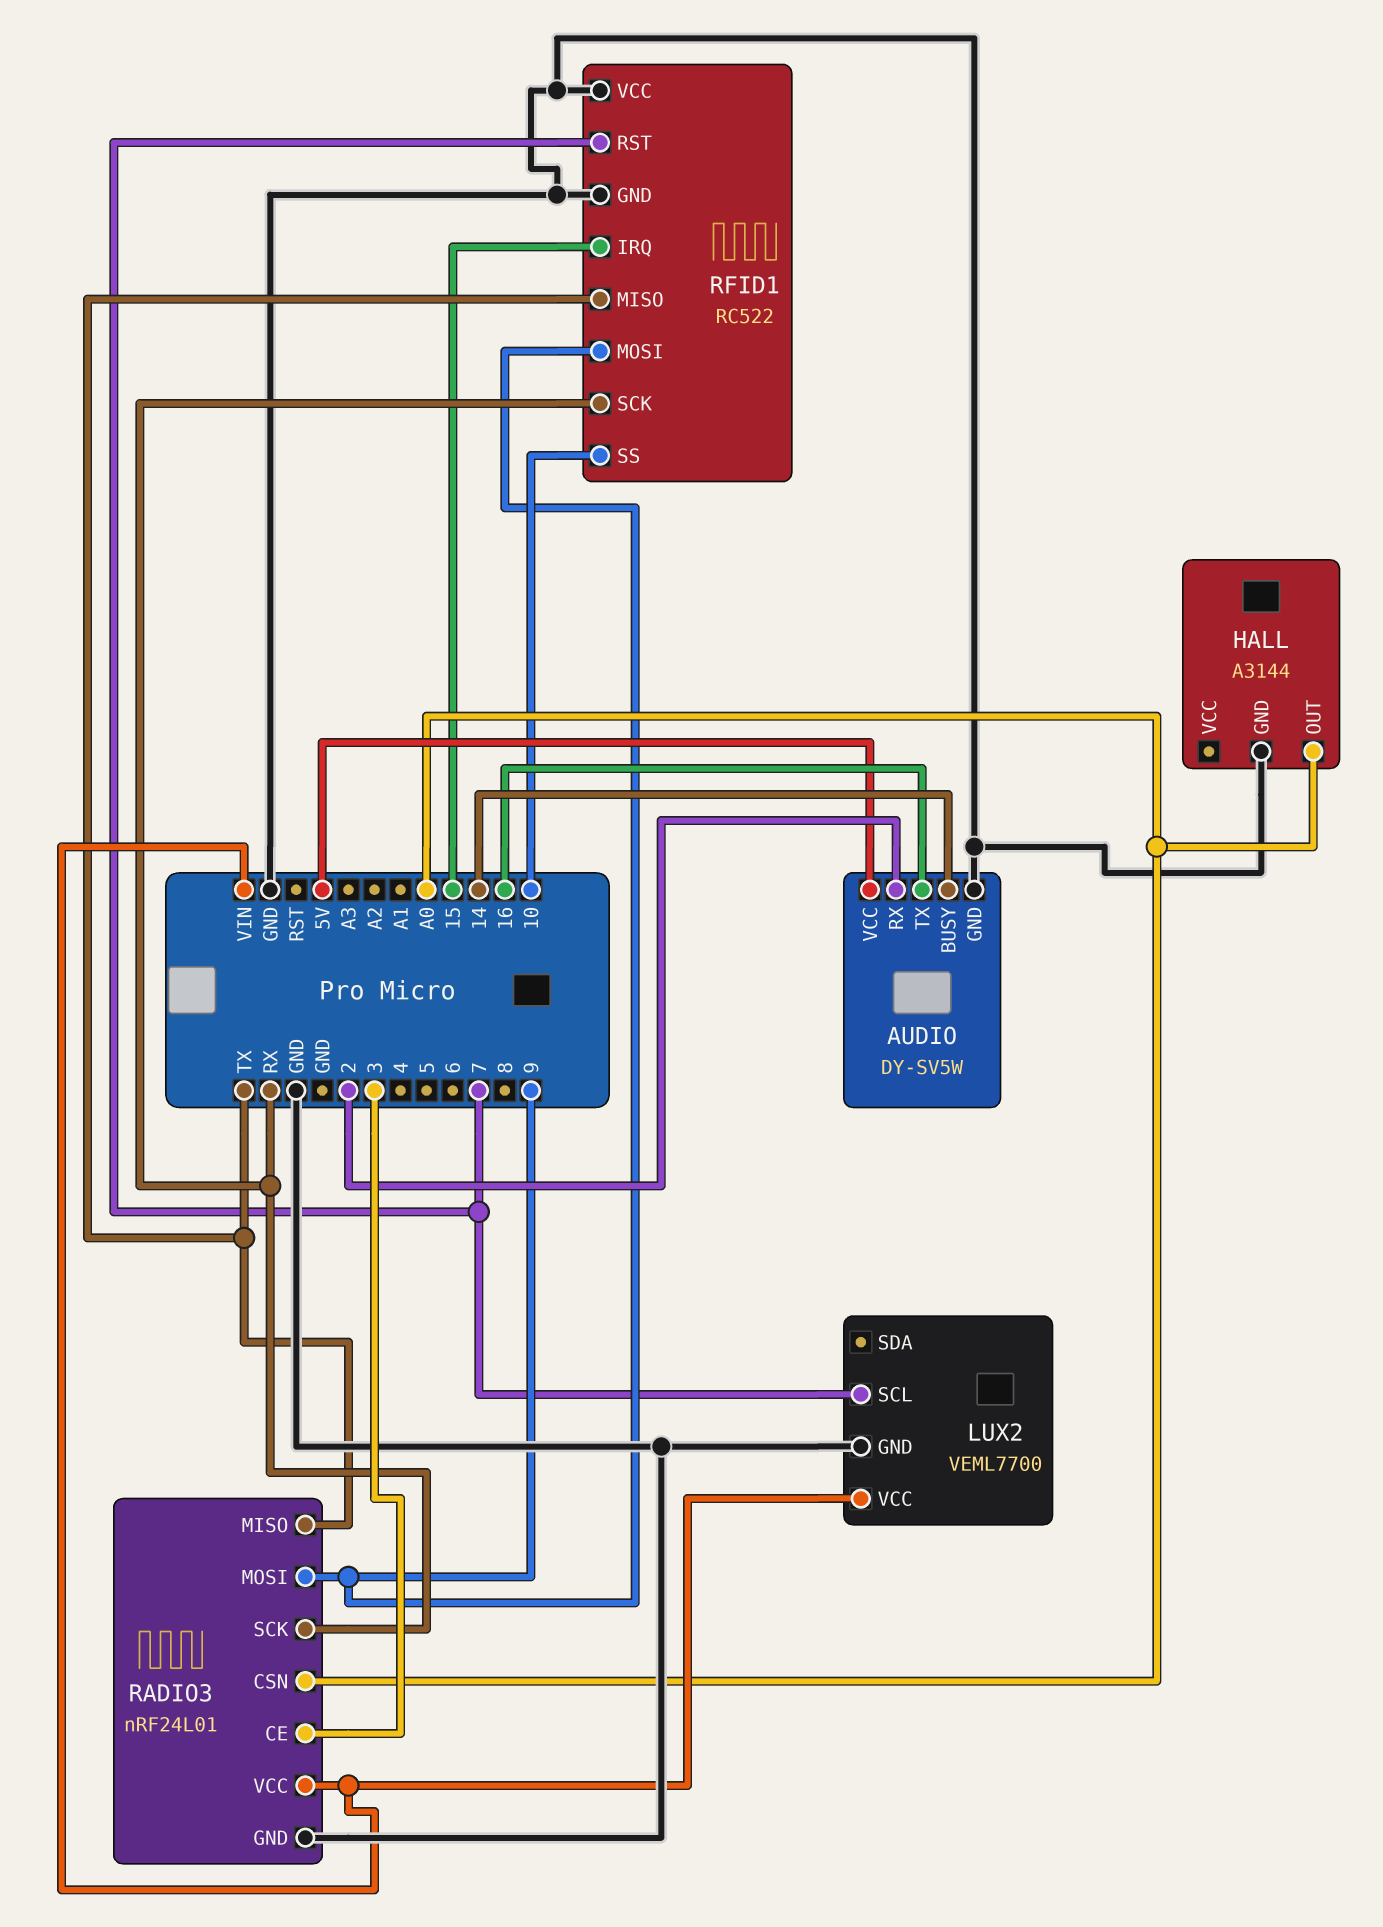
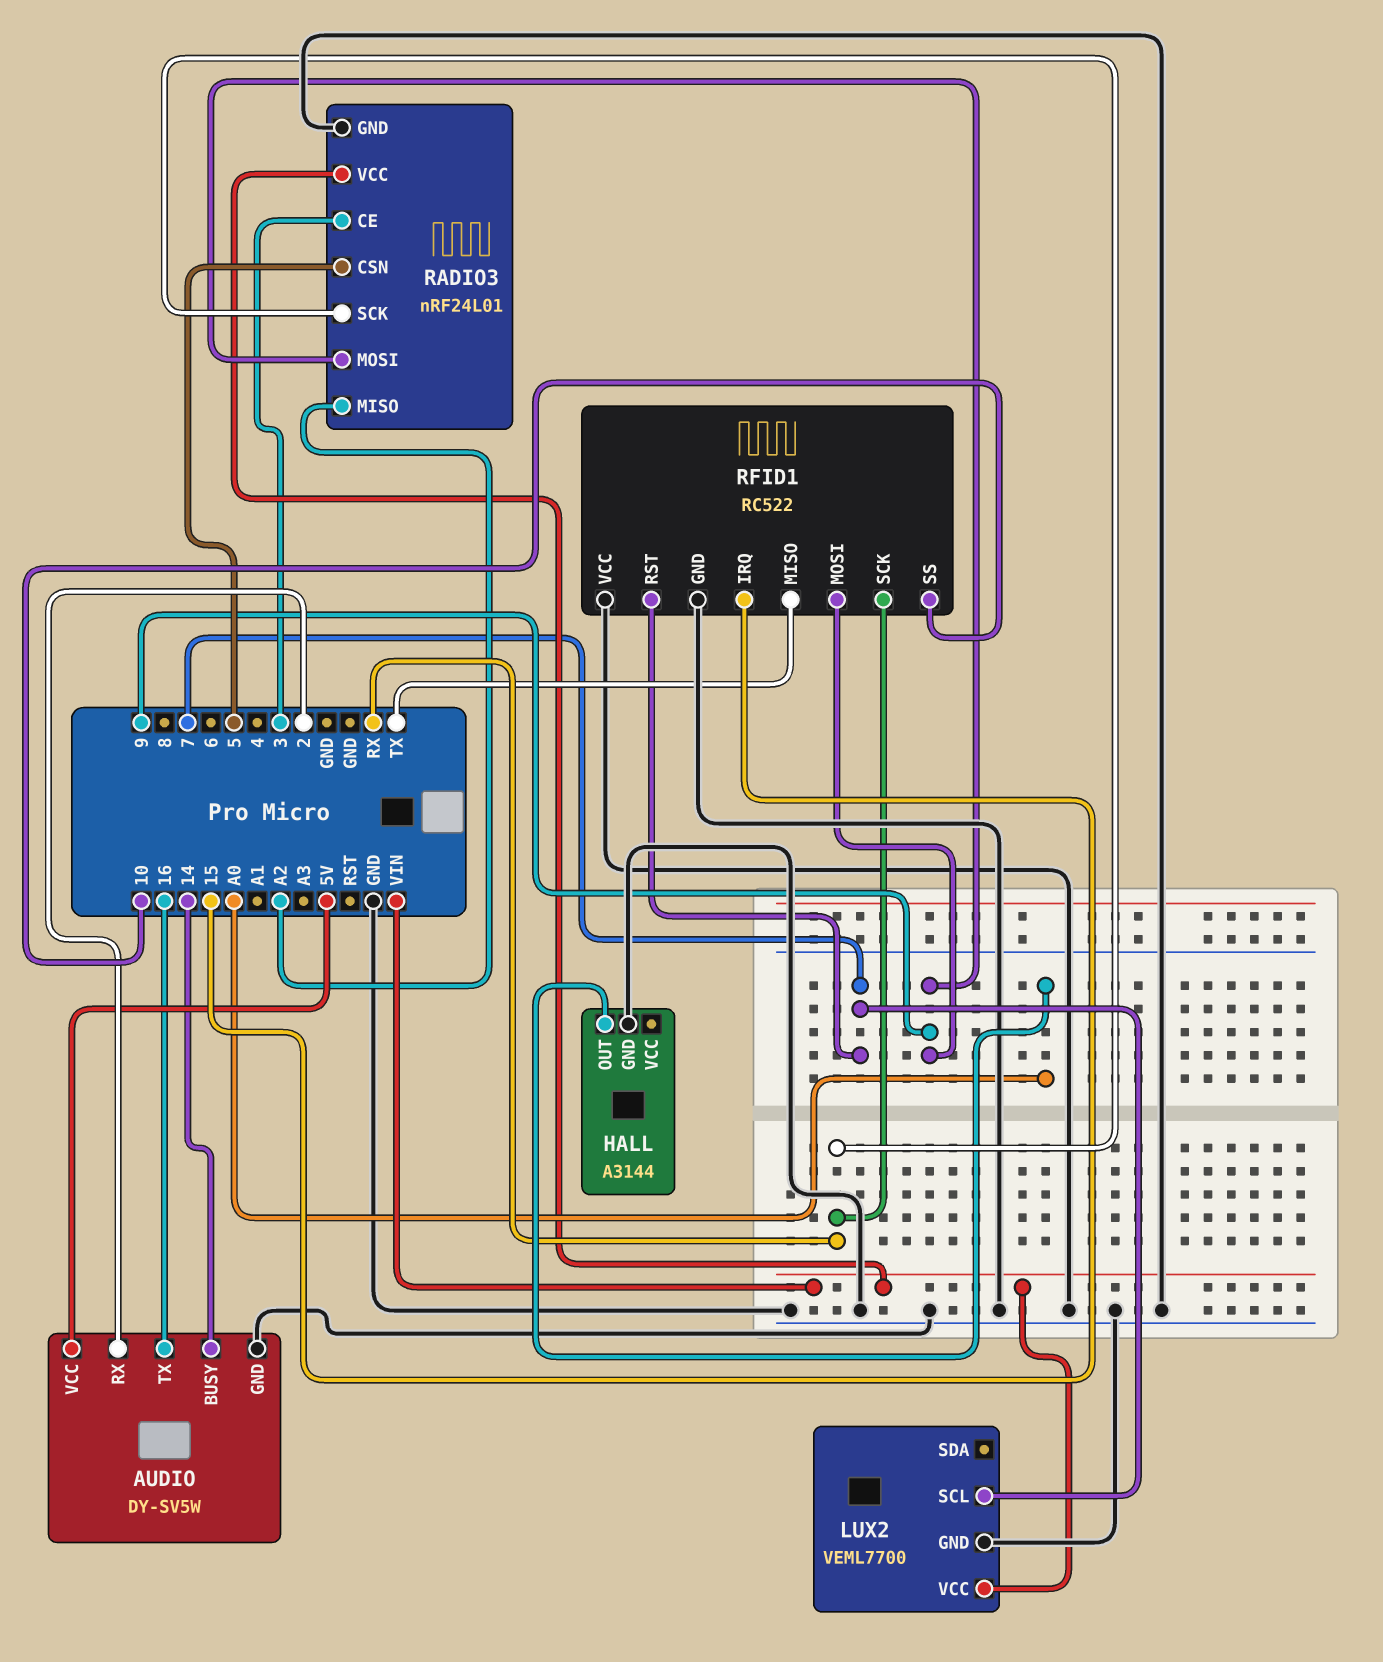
RADIO3 pin CSN: A0 -> 5
RADIO3 pin MISO: TX -> A2

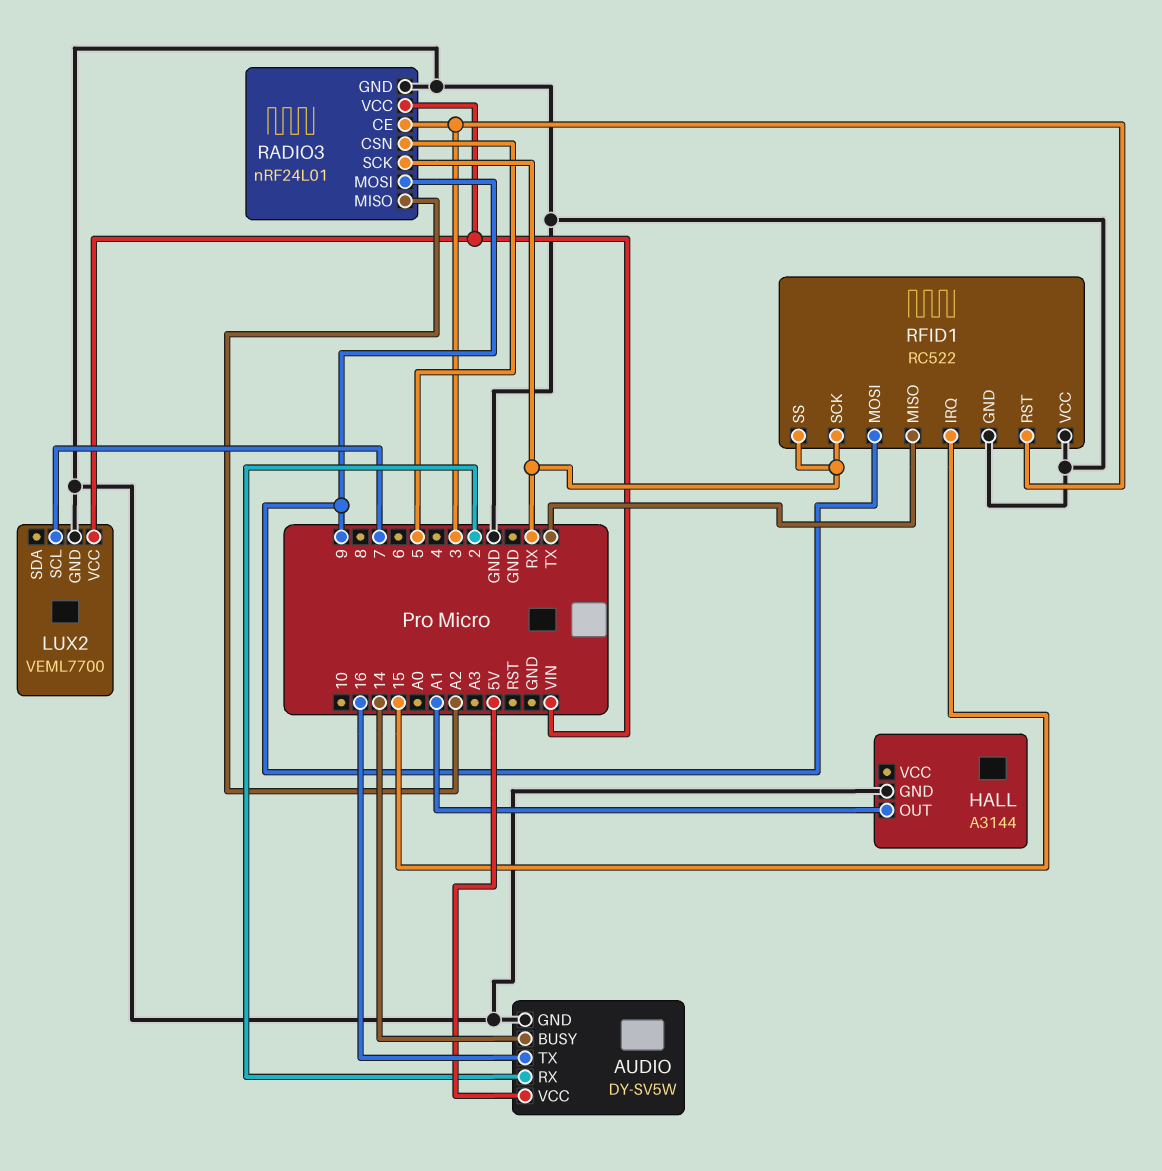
HALL pin OUT: A0 -> A1
RFID1 pin RST: 7 -> 3
RFID1 pin SS: 10 -> RX

